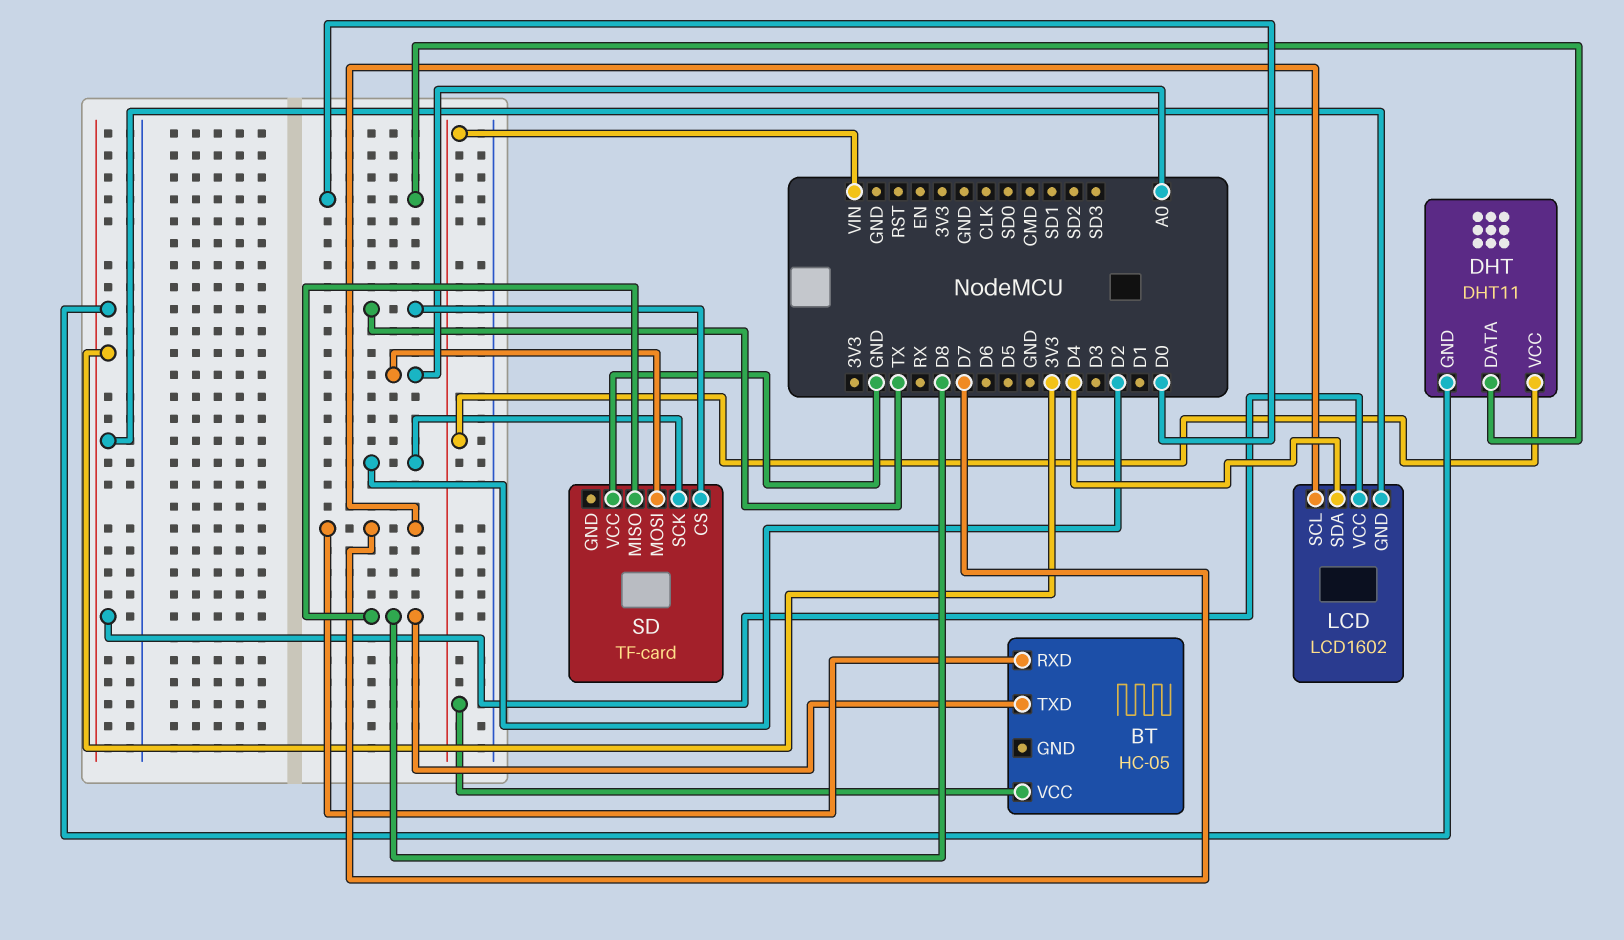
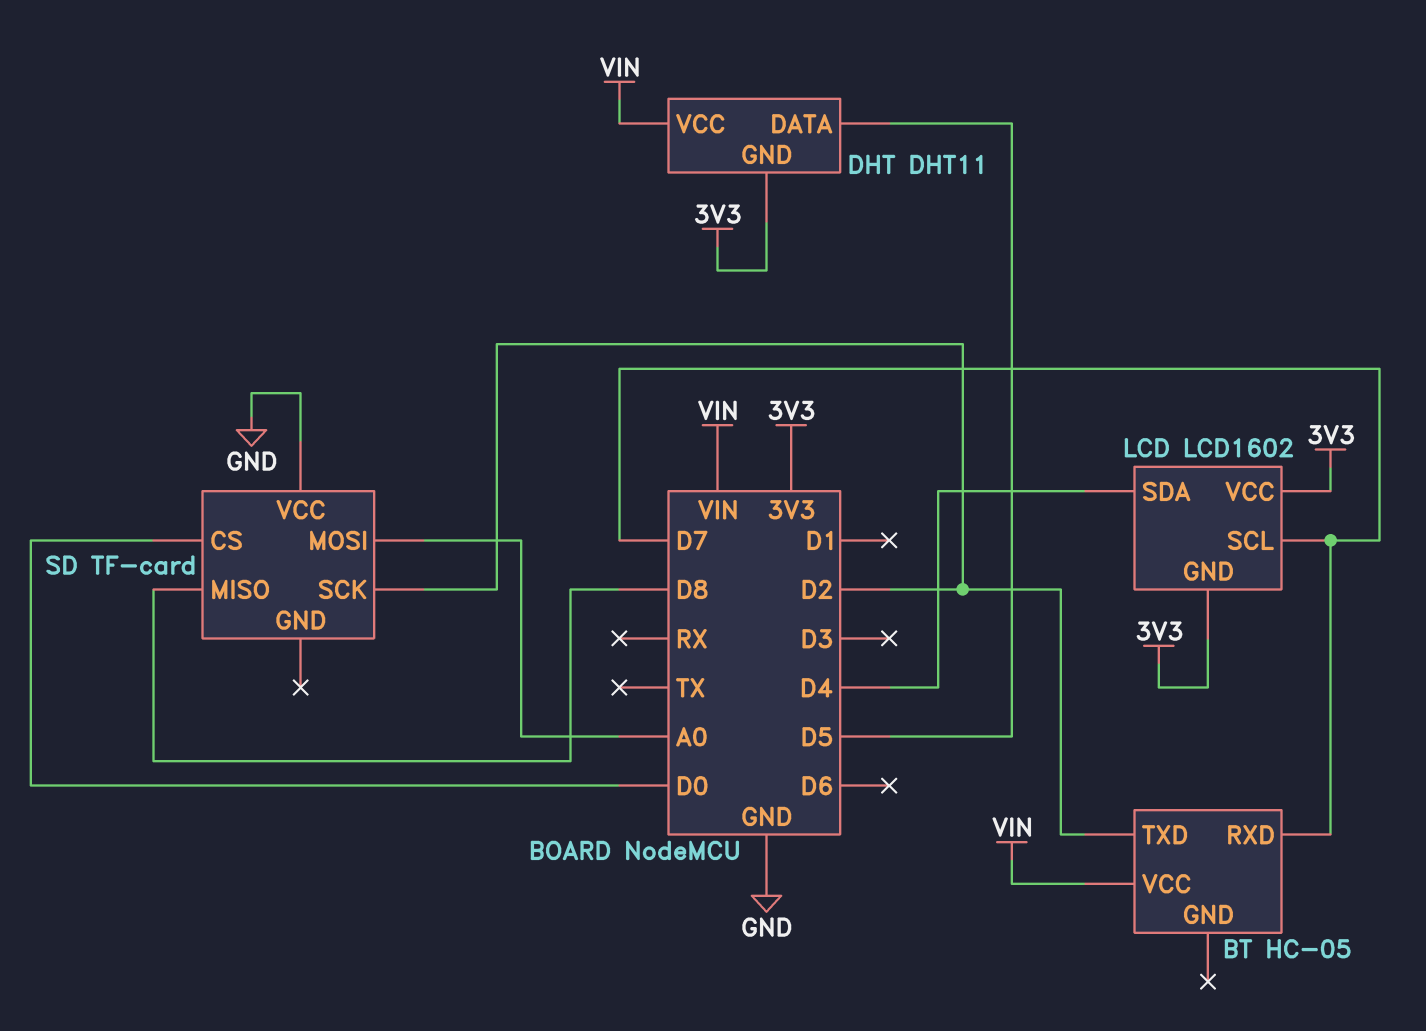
BT pin TXD: D8 -> D2
DHT pin DATA: D0 -> D5
SD pin CS: TX -> D0

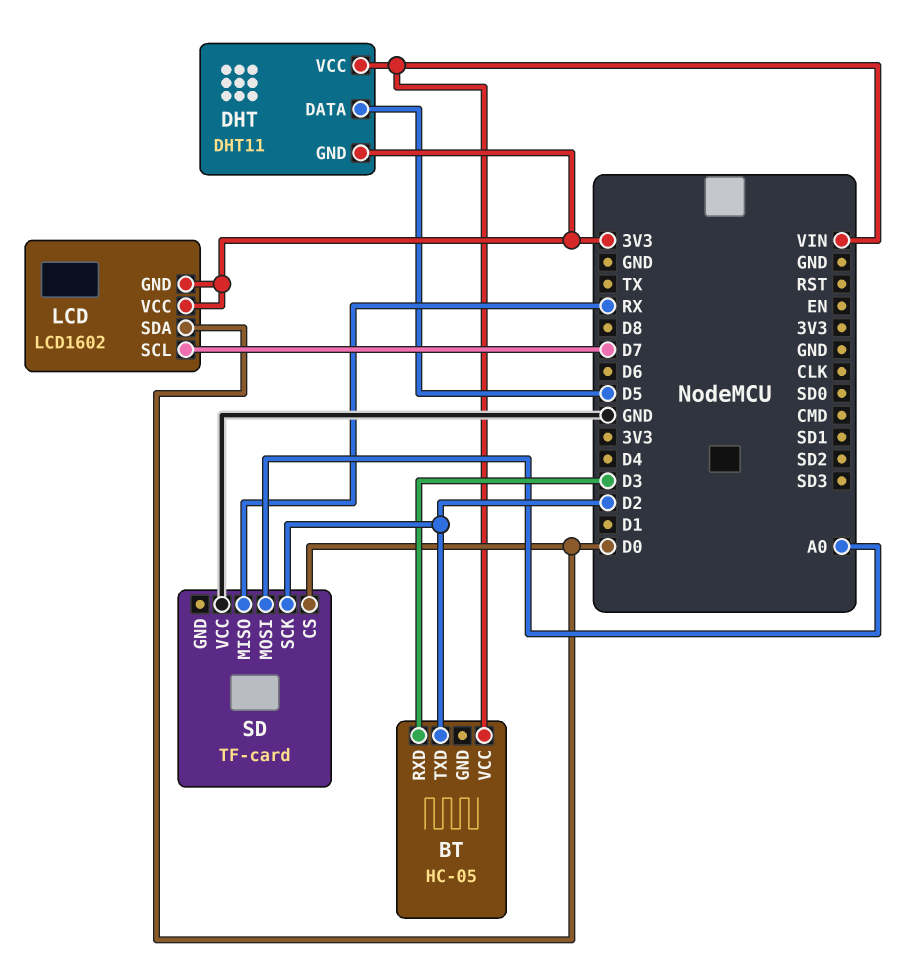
BT pin RXD: D7 -> D3
LCD pin SDA: D4 -> D0
SD pin MISO: D8 -> RX

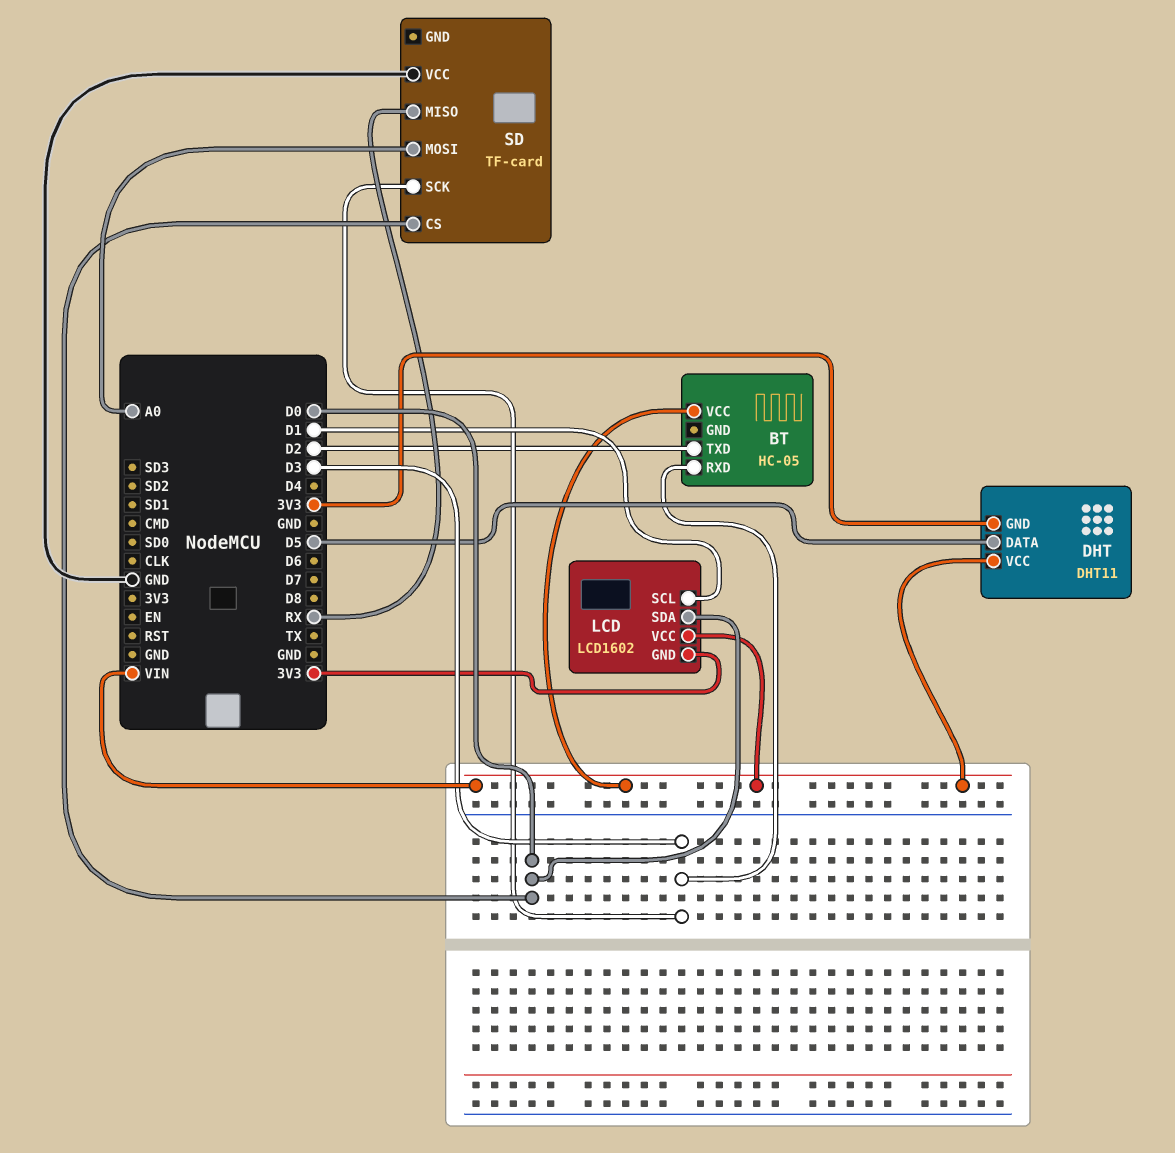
LCD pin SCL: D7 -> D1
LCD pin VCC: 3V3 -> VIN
SD pin SCK: D2 -> D3

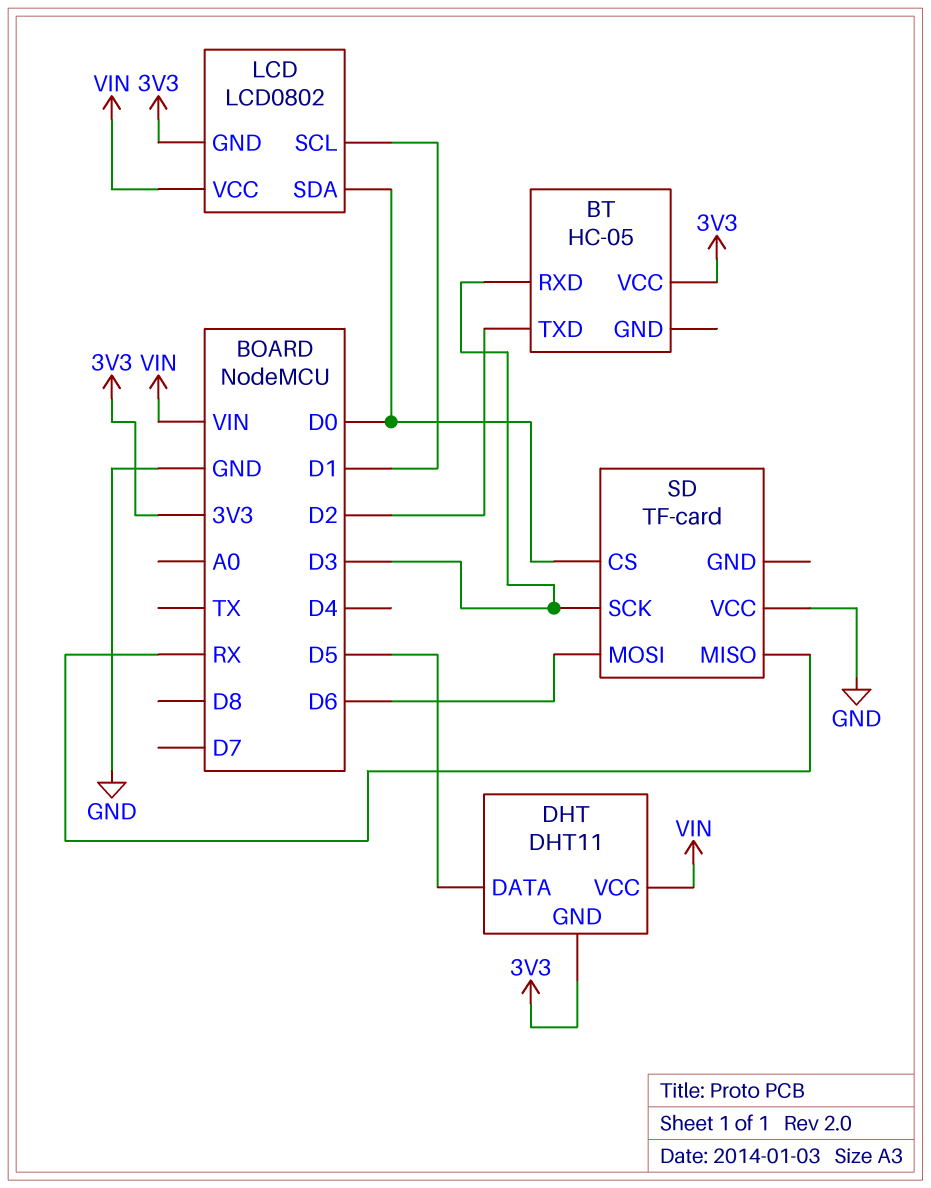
BT pin VCC: VIN -> 3V3
LCD: LCD1602 -> LCD0802
SD pin MOSI: A0 -> D6

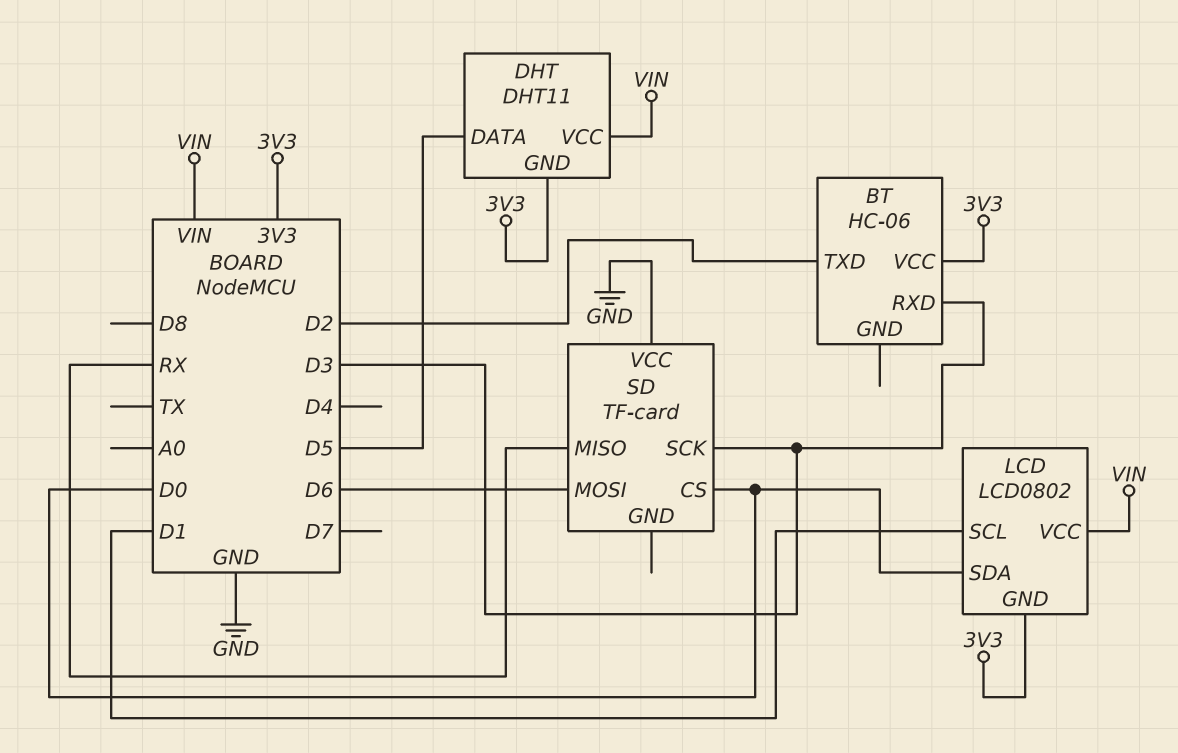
BT: HC-05 -> HC-06

